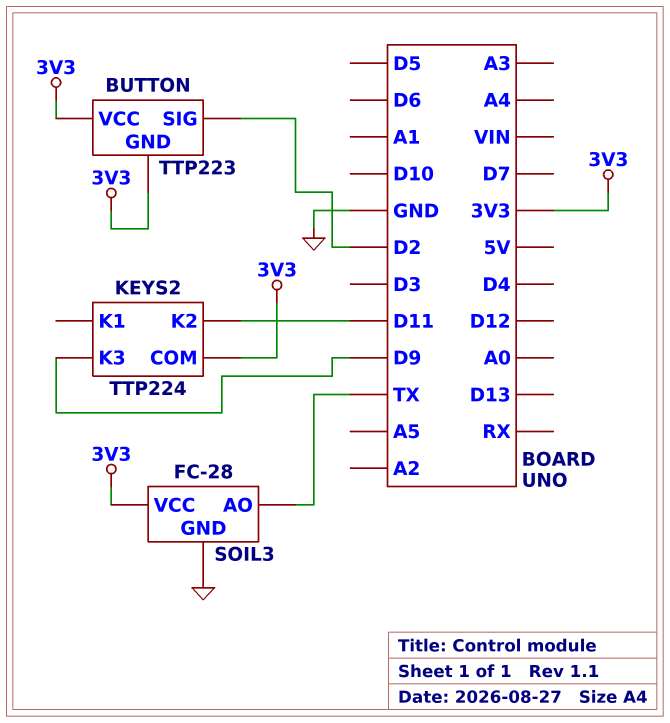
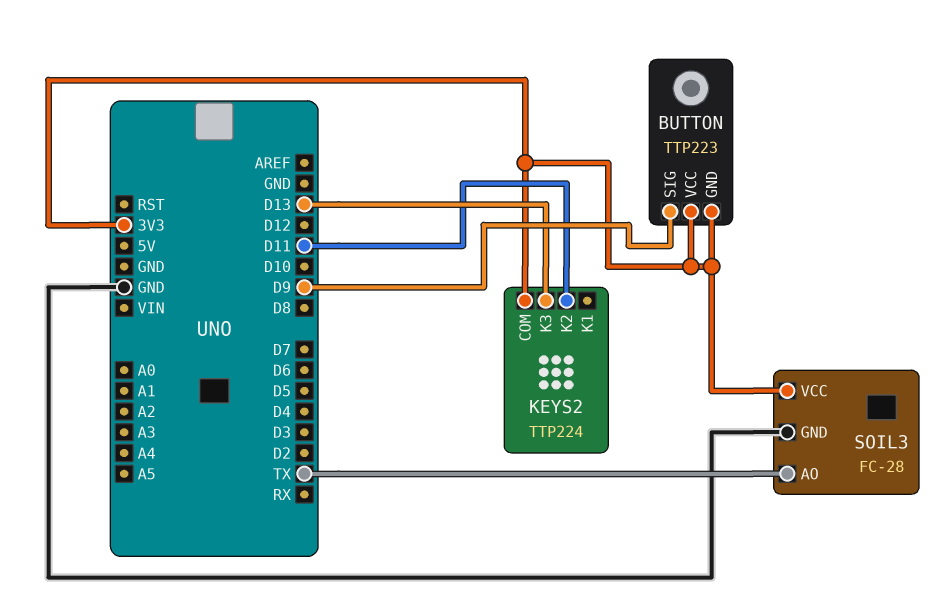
BUTTON pin SIG: D2 -> D9
KEYS2 pin K3: D9 -> D13

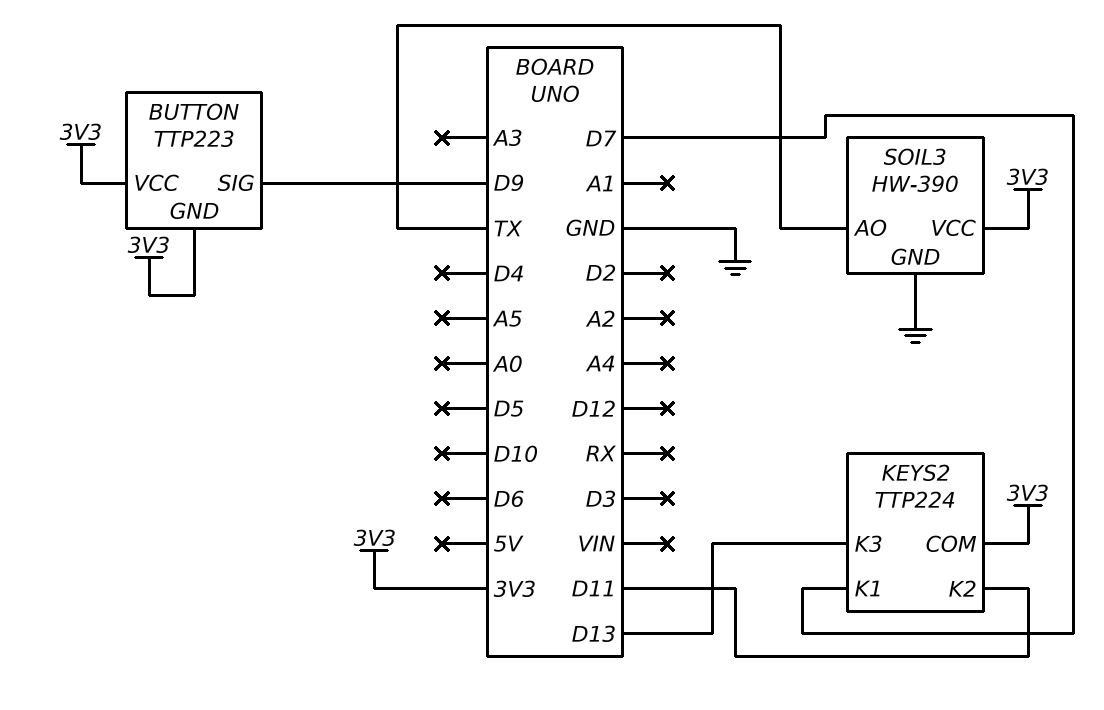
KEYS2 pin K1: none -> D7
SOIL3: FC-28 -> HW-390

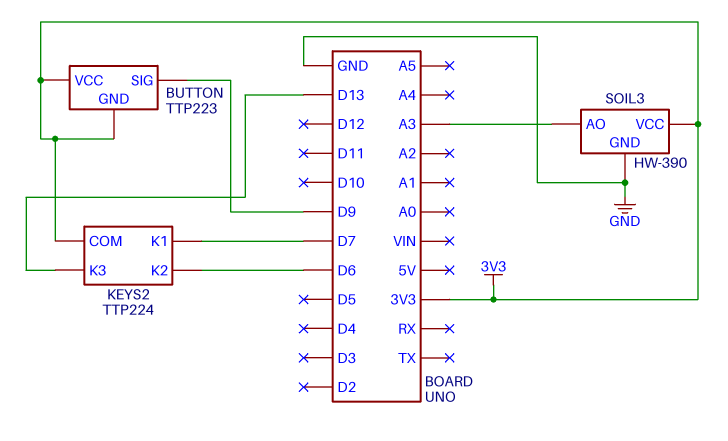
KEYS2 pin K2: D11 -> D6
SOIL3 pin AO: TX -> A3

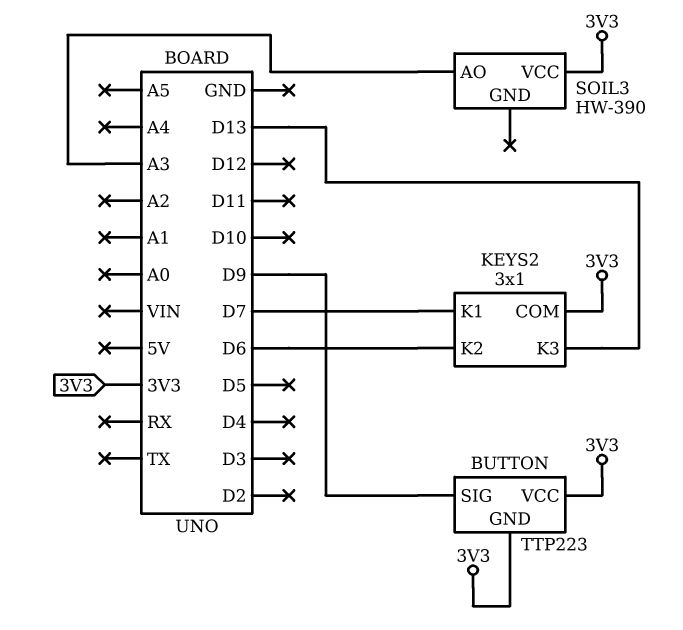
KEYS2: TTP224 -> 3x1
SOIL3 pin GND: GND -> none

